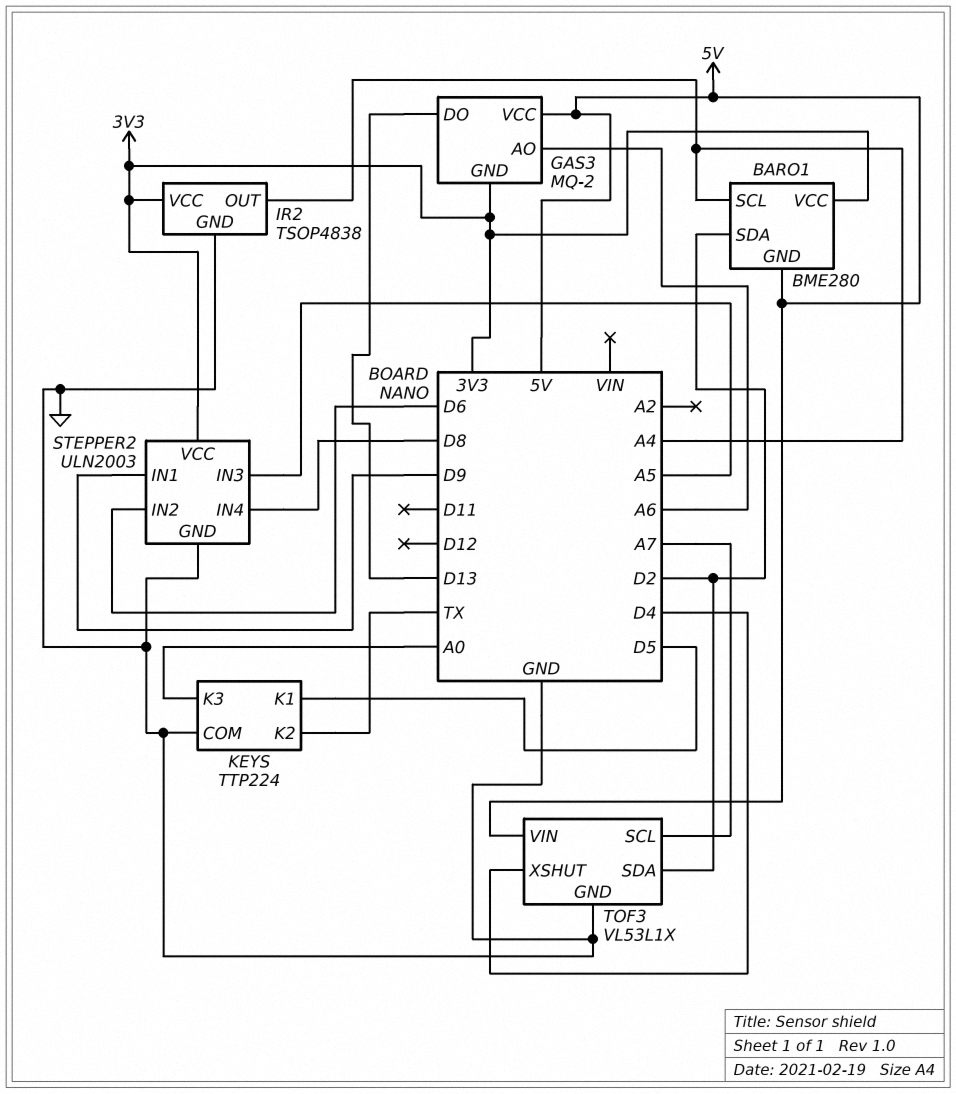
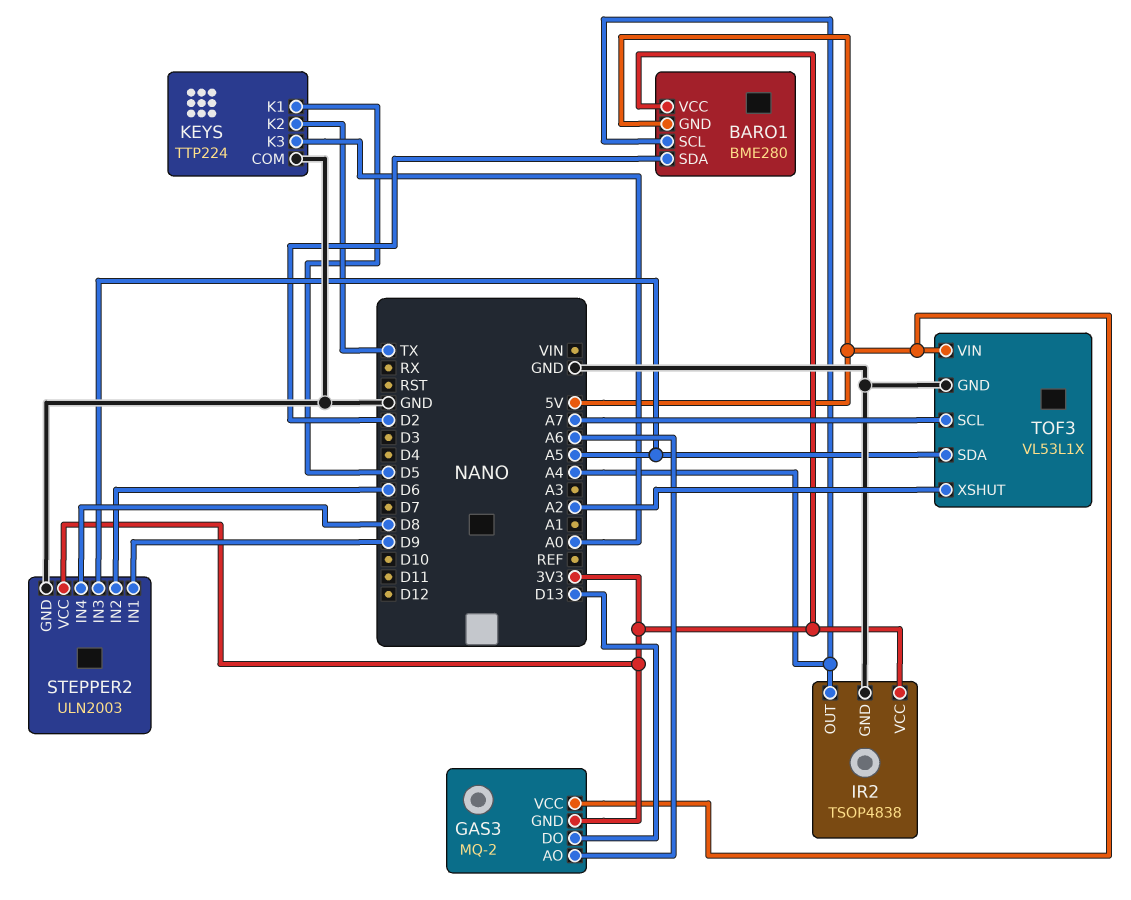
TOF3 pin SDA: D2 -> A5
TOF3 pin XSHUT: D4 -> A2

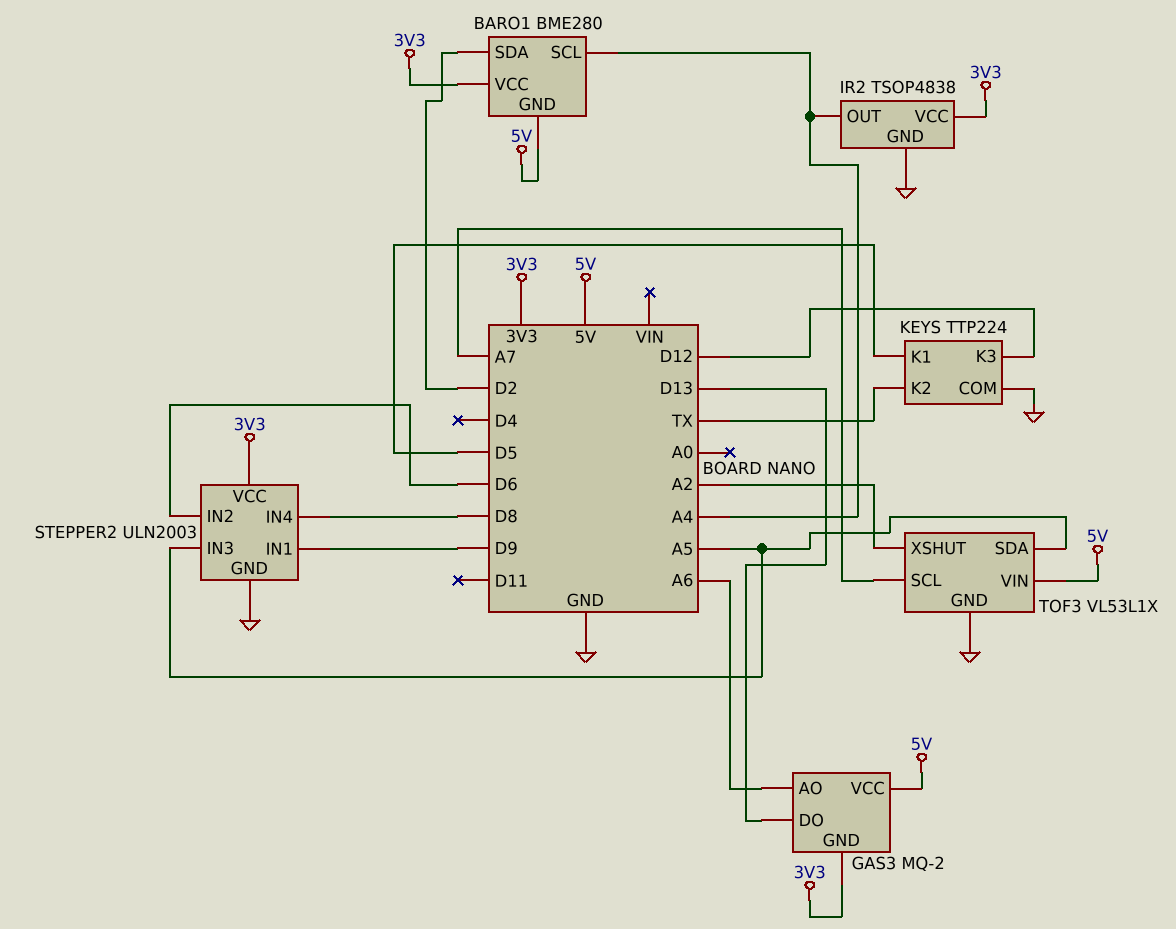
KEYS pin K3: A0 -> D12

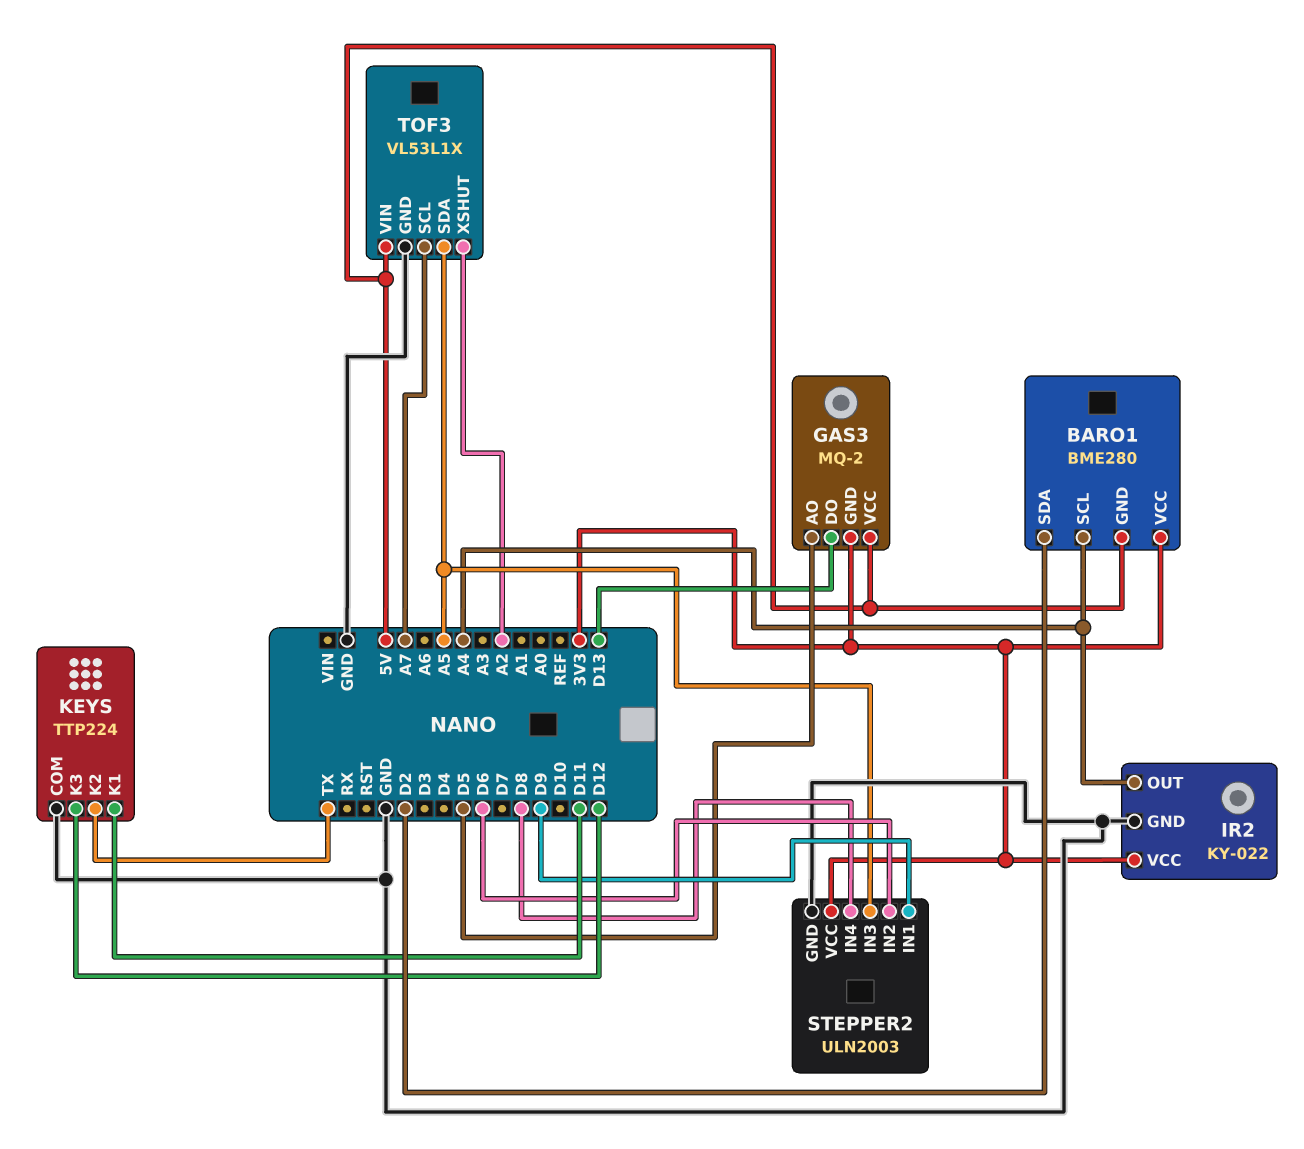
GAS3 pin AO: A6 -> D5
IR2: TSOP4838 -> KY-022
KEYS pin K1: D5 -> D11

